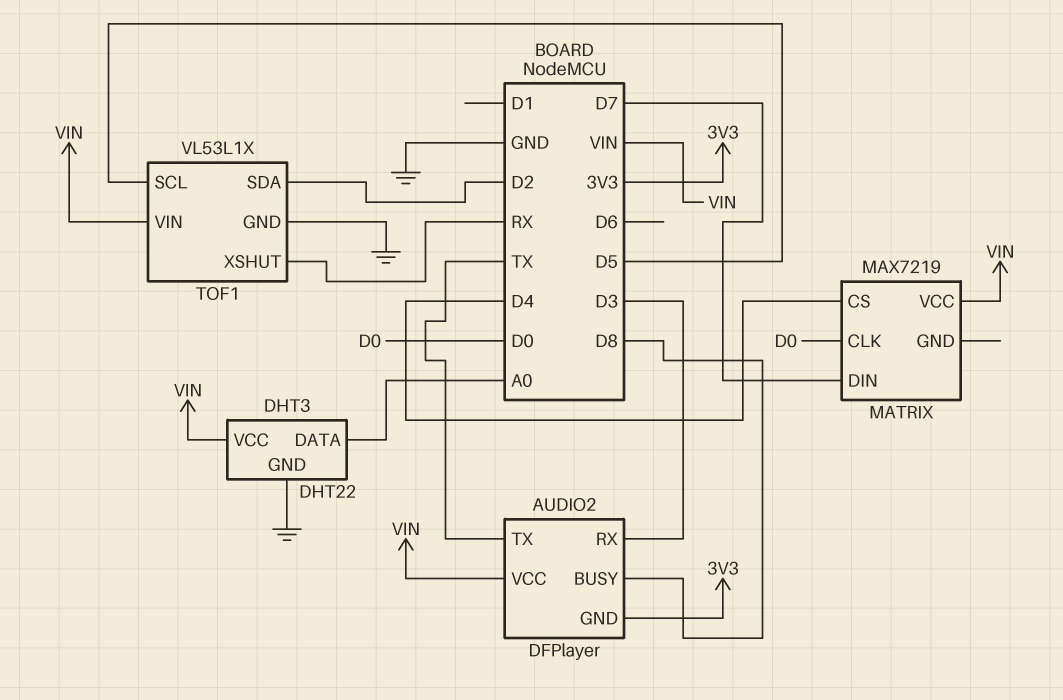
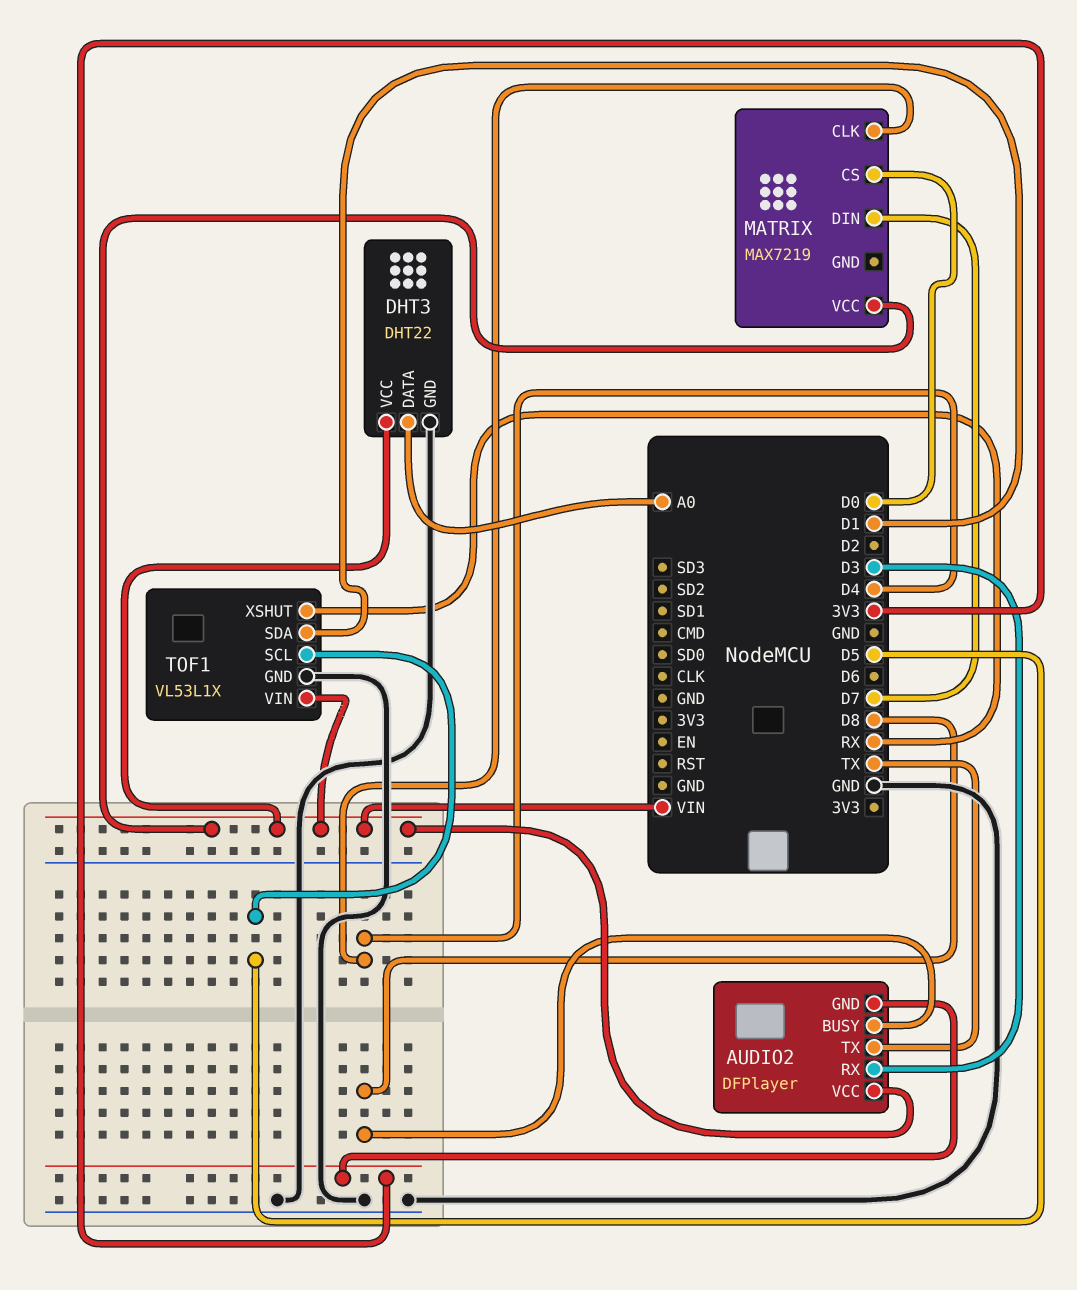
MATRIX pin CLK: D0 -> D4
MATRIX pin CS: D4 -> D0
TOF1 pin SDA: D2 -> D1

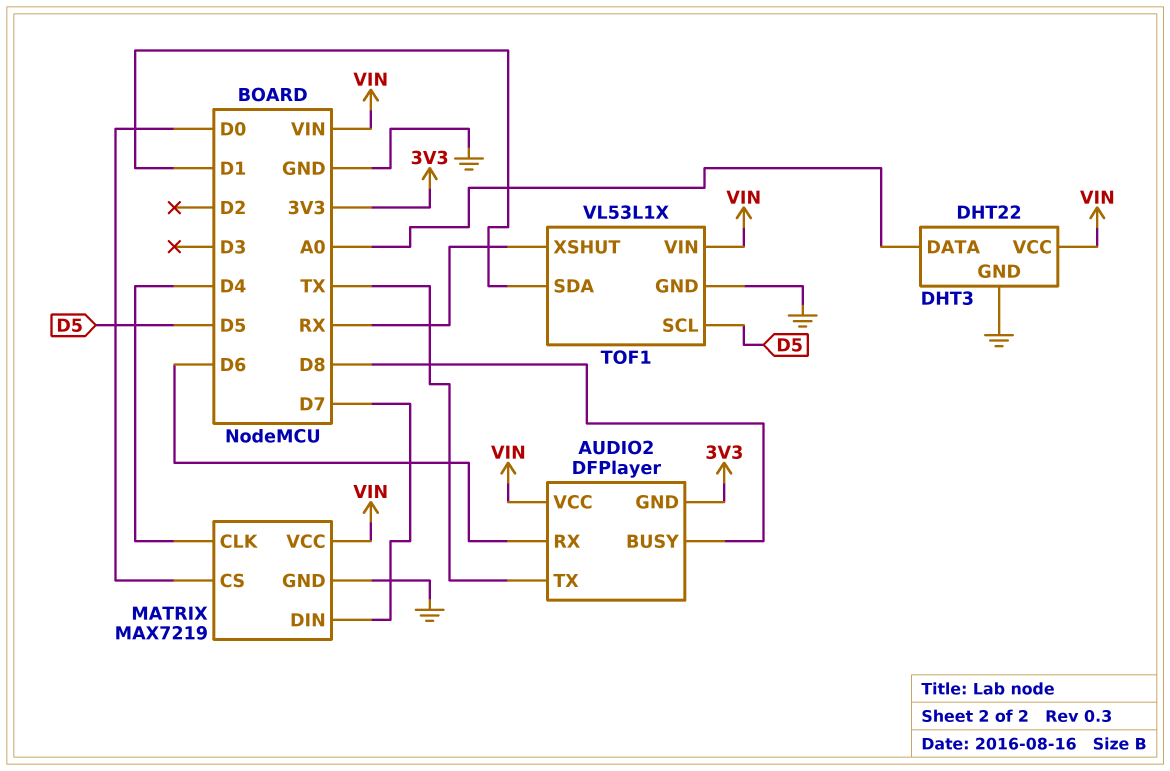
AUDIO2 pin RX: D3 -> D6
MATRIX pin GND: none -> GND

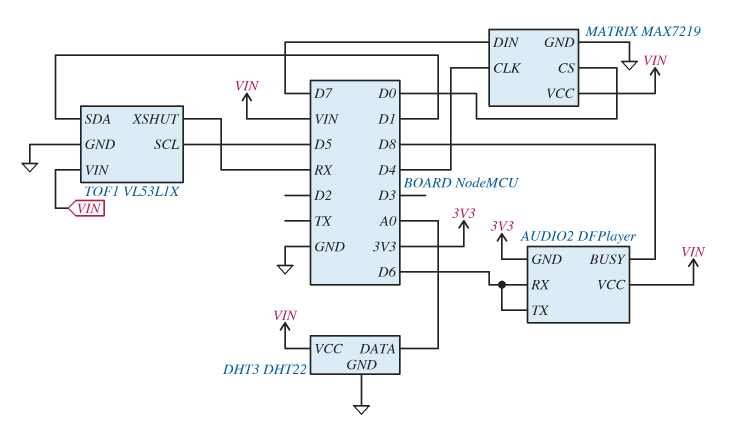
AUDIO2 pin TX: TX -> D6

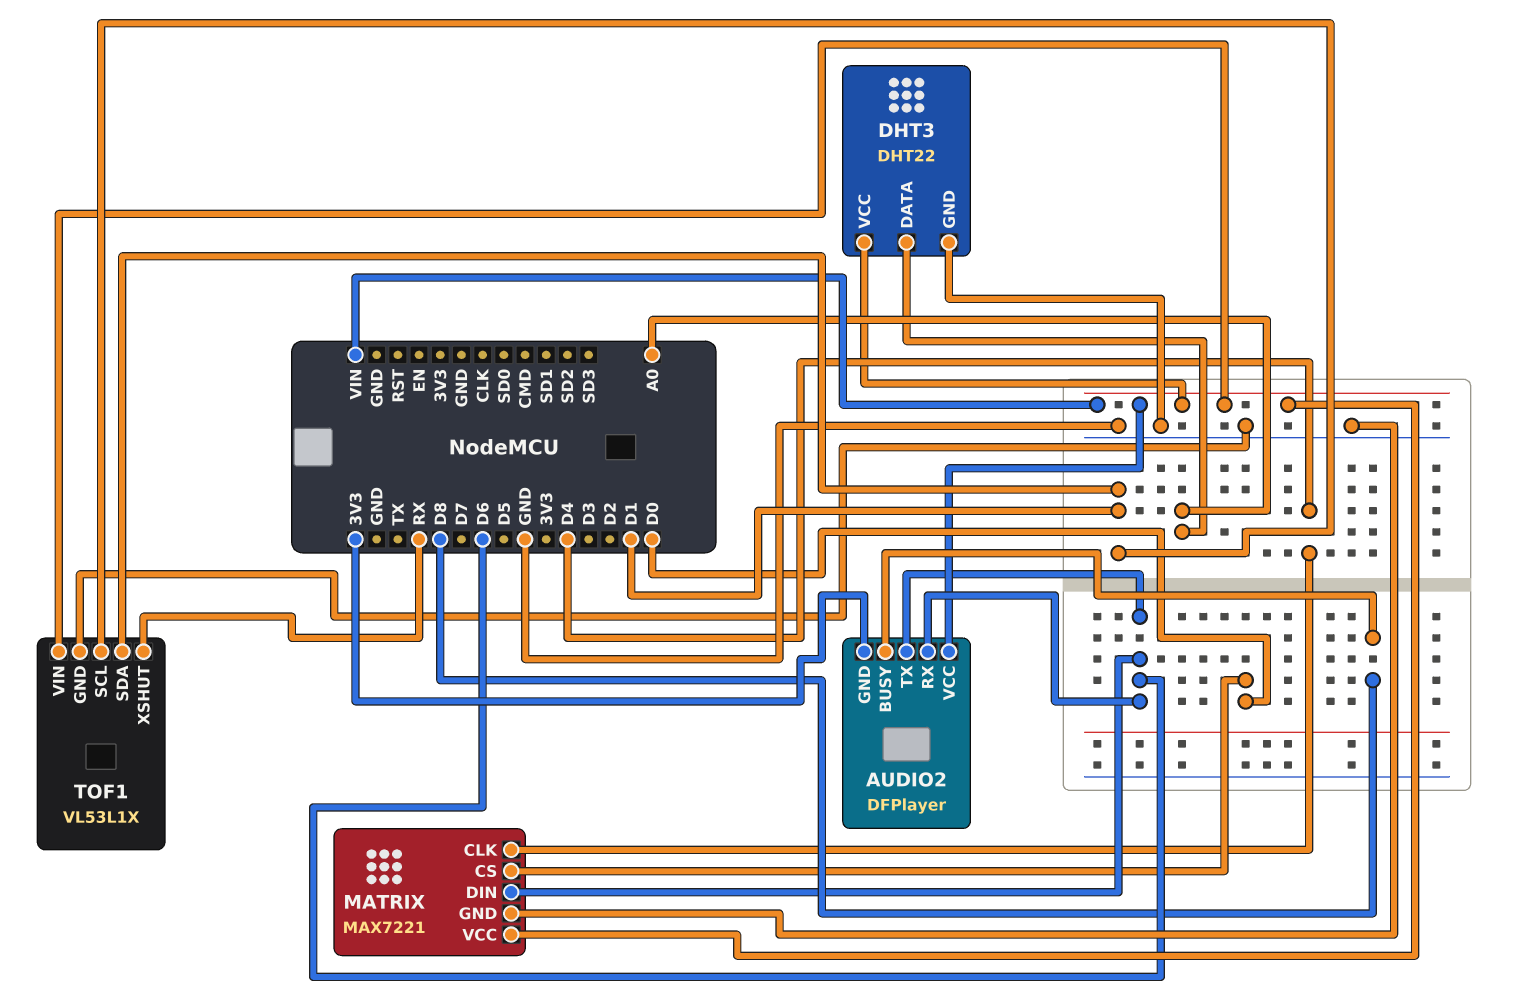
MATRIX: MAX7219 -> MAX7221
MATRIX pin DIN: D7 -> D6
TOF1 pin SCL: D5 -> D1

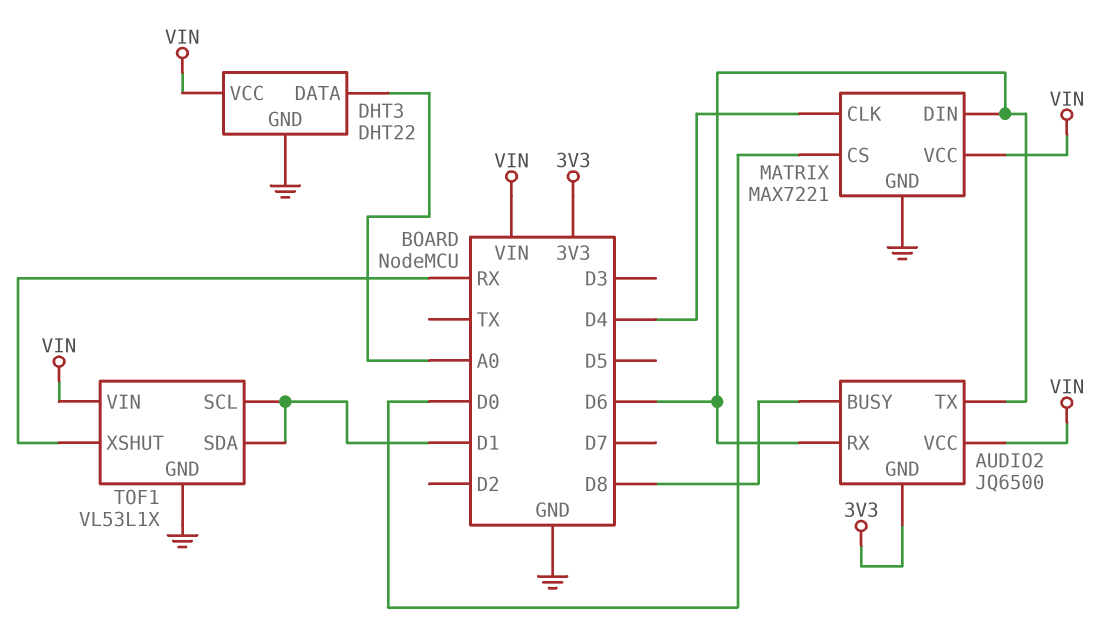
AUDIO2: DFPlayer -> JQ6500

